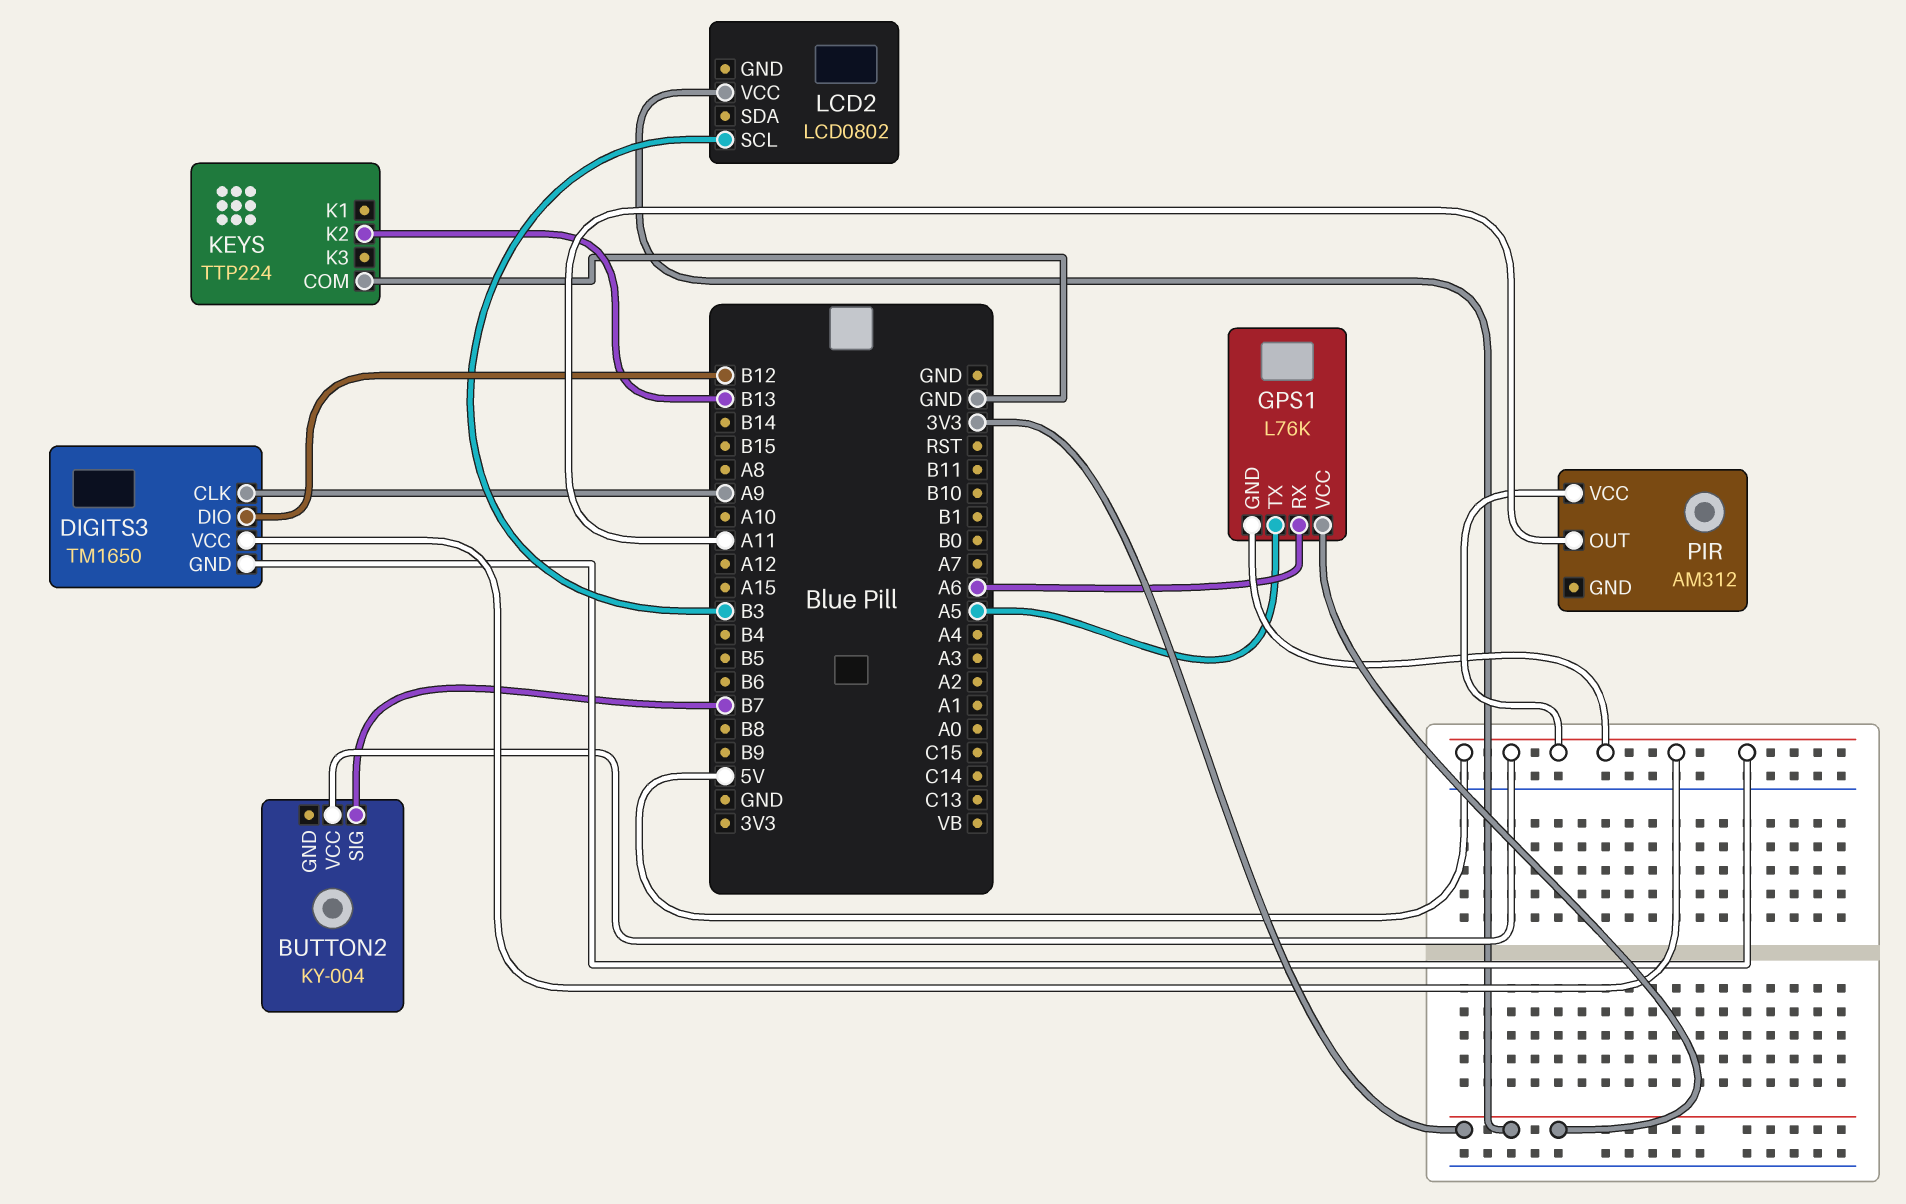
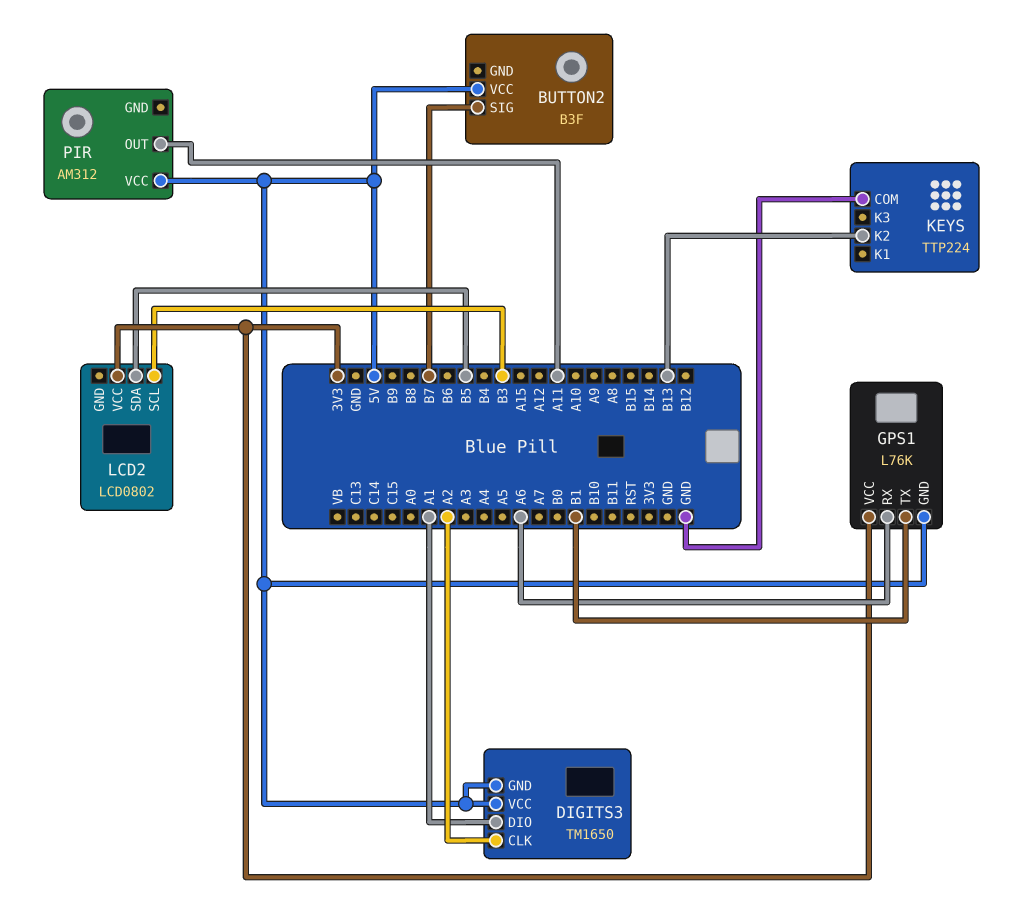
BUTTON2: KY-004 -> B3F
DIGITS3 pin CLK: A9 -> A2
DIGITS3 pin DIO: B12 -> A1
GPS1 pin TX: A5 -> B1
LCD2 pin SDA: none -> B5

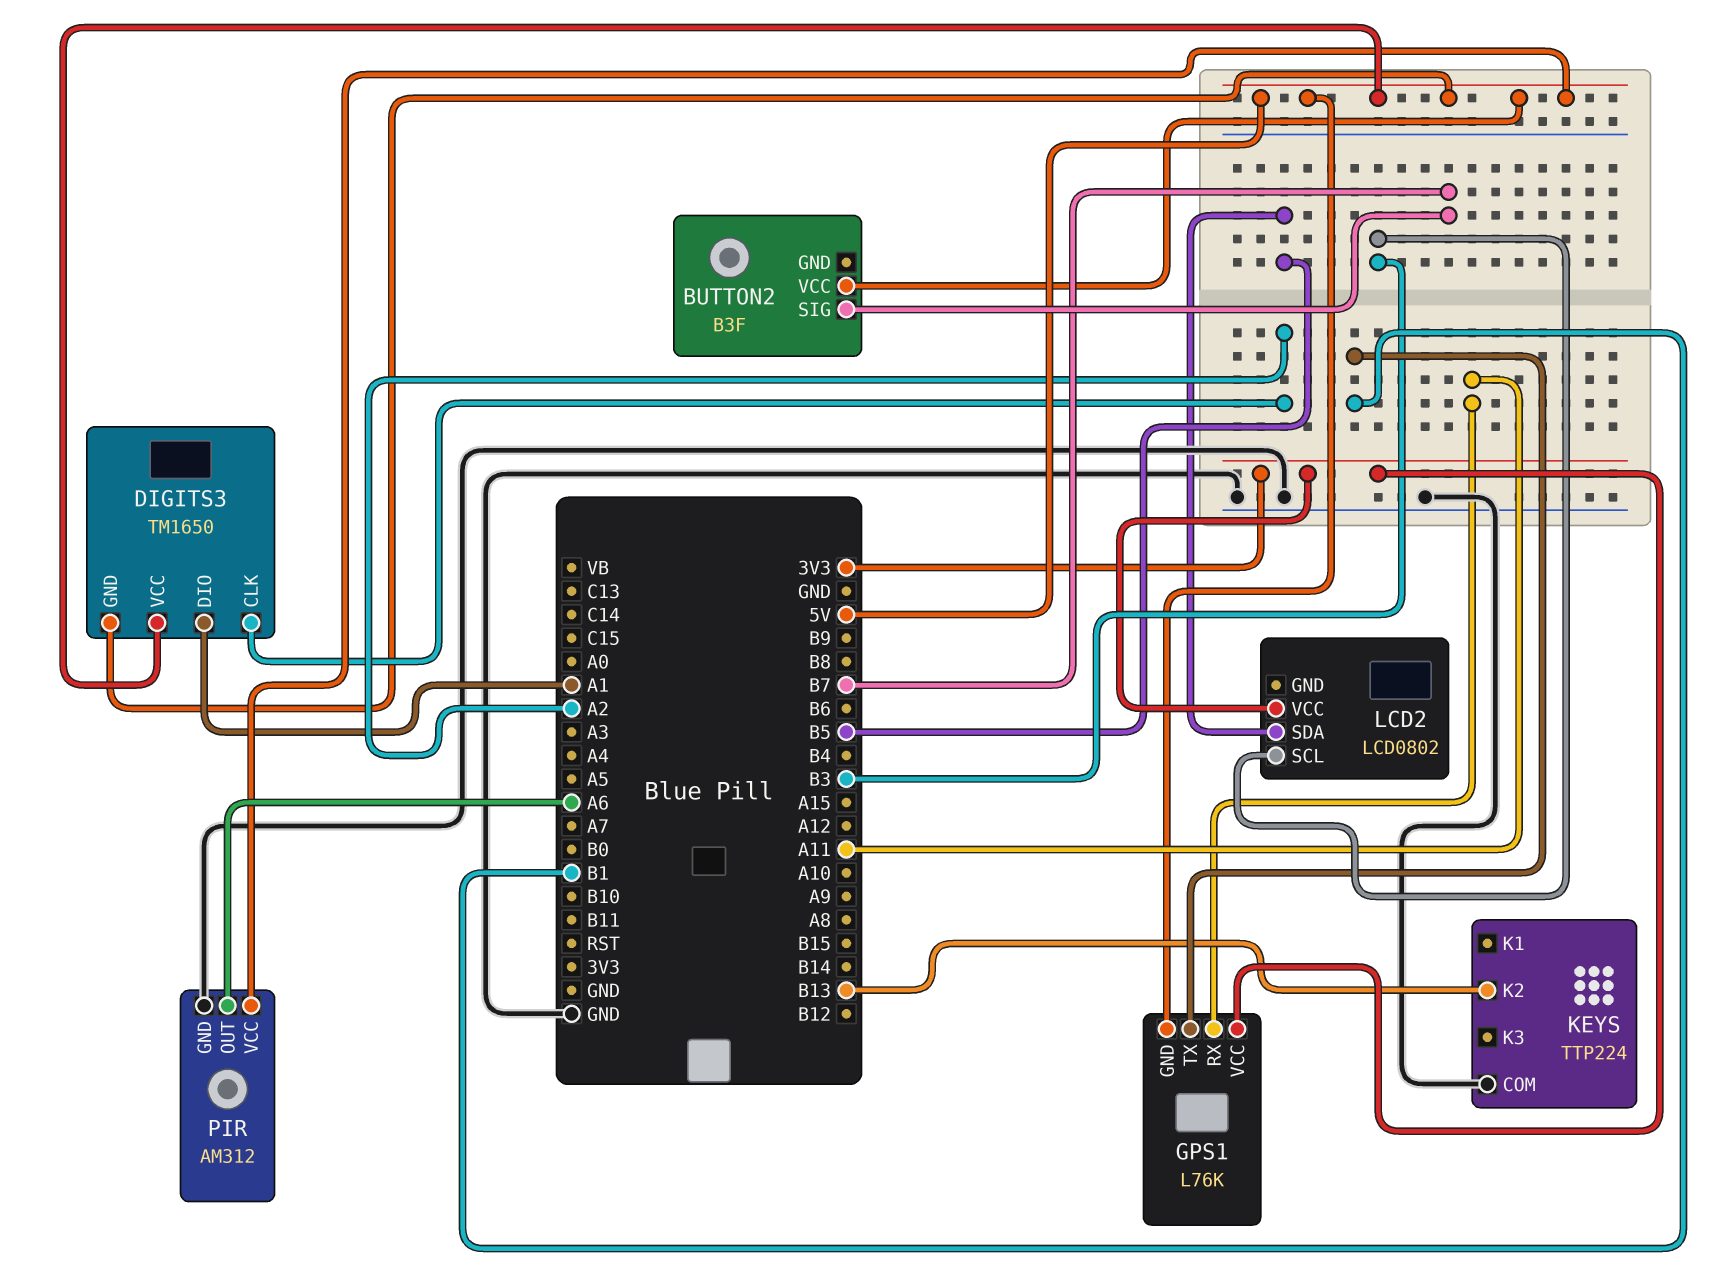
GPS1 pin RX: A6 -> A11
PIR pin GND: none -> GND
PIR pin OUT: A11 -> A6

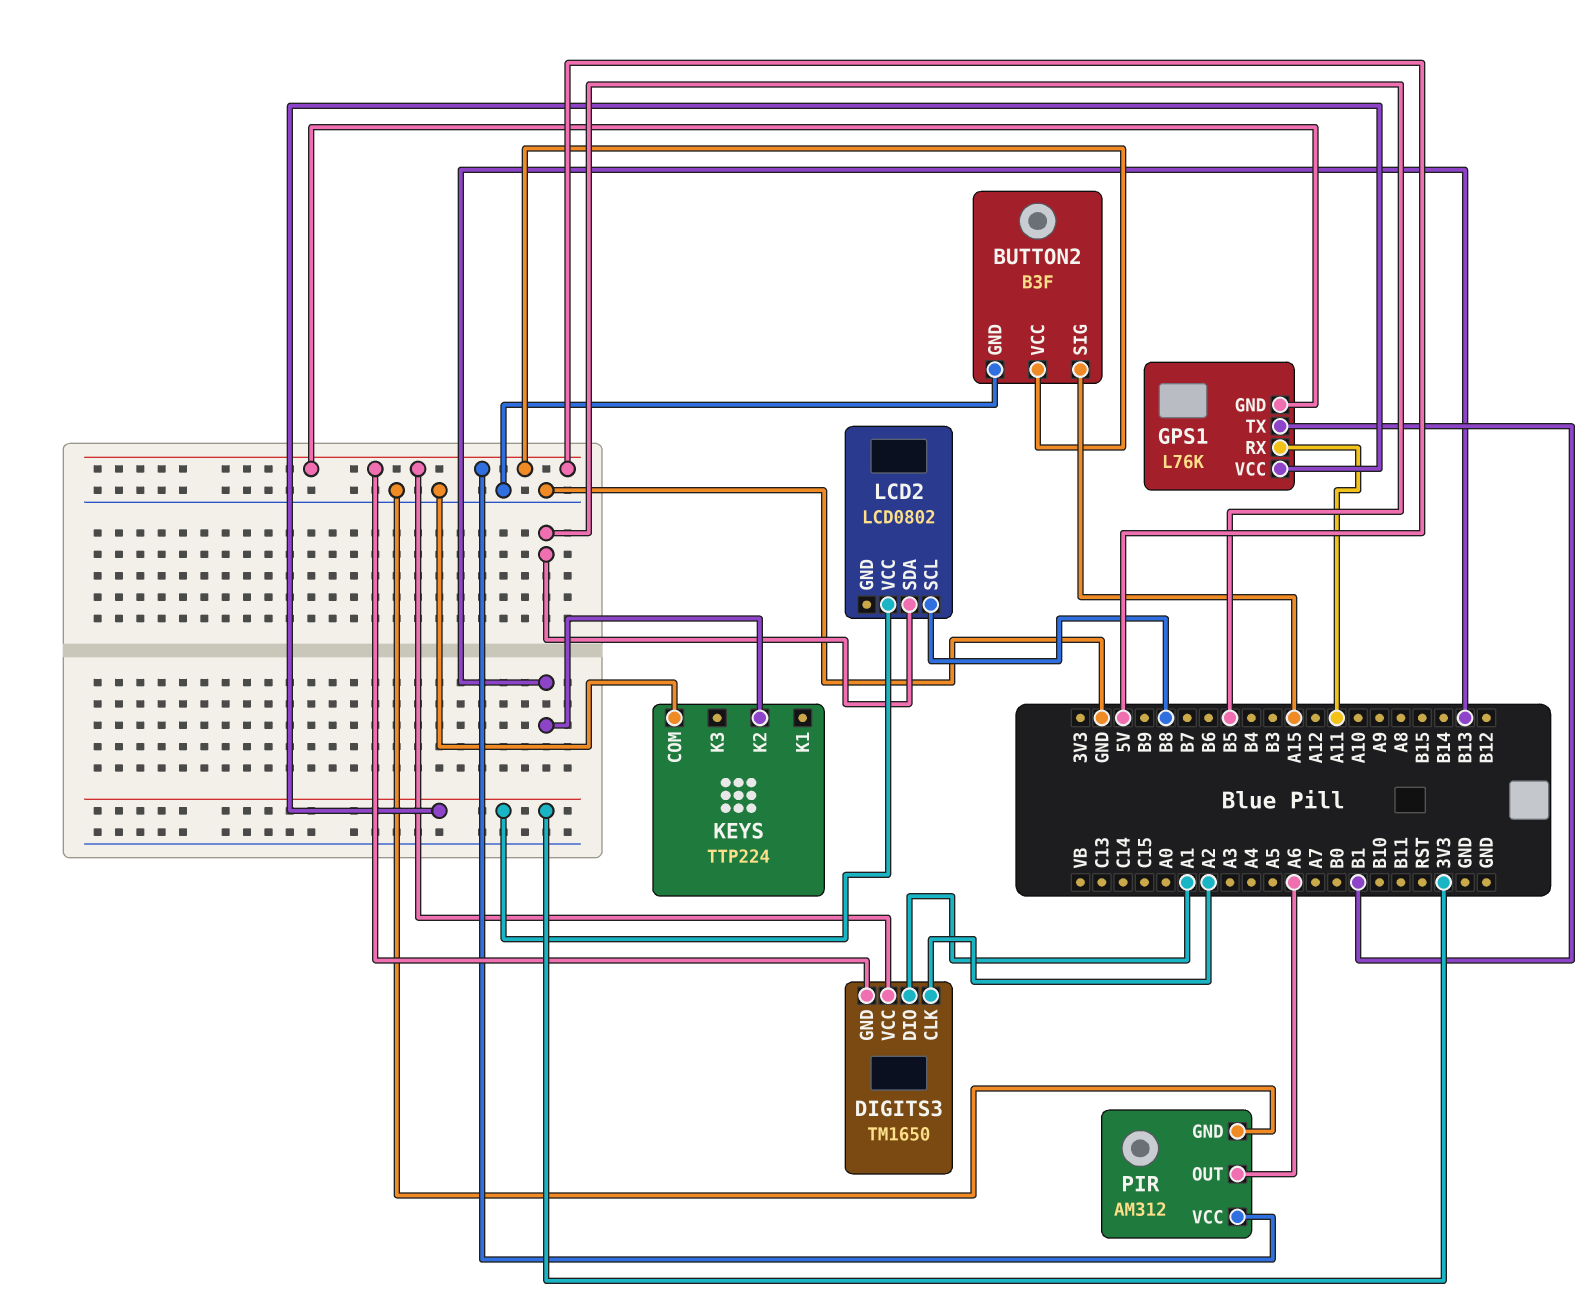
BUTTON2 pin GND: none -> GND
BUTTON2 pin SIG: B7 -> A15
LCD2 pin SCL: B3 -> B8

